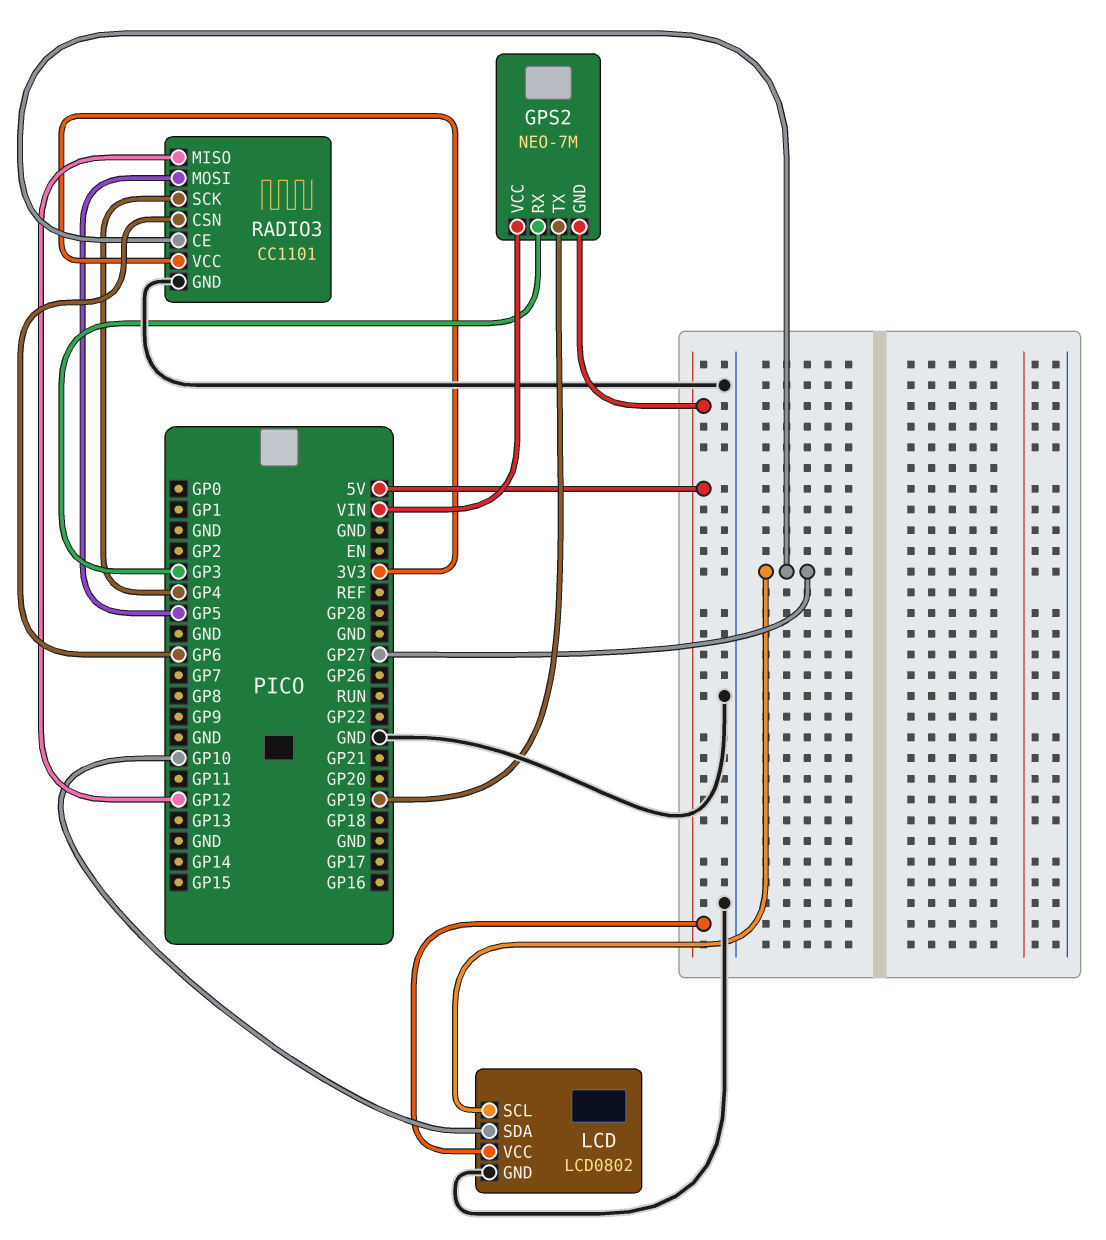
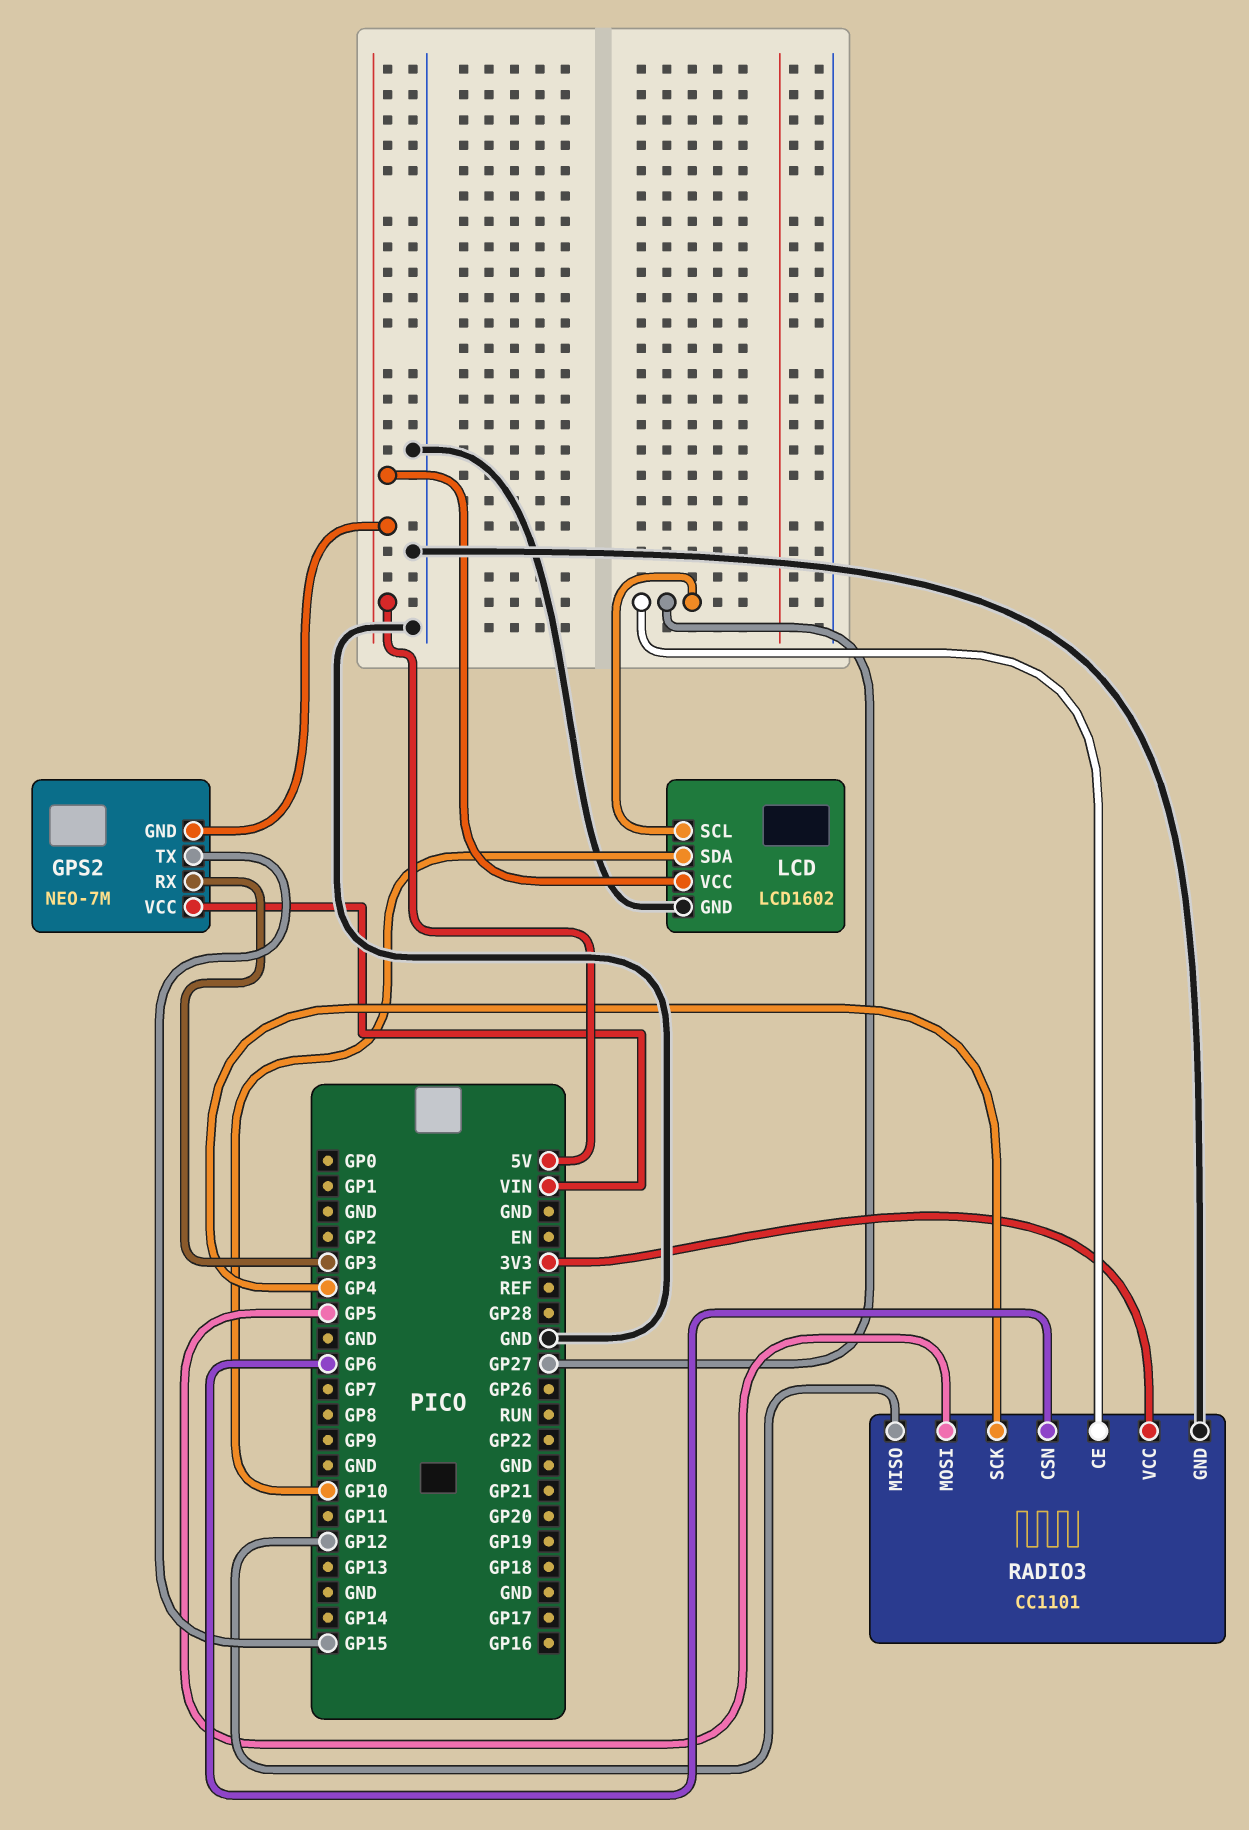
GPS2 pin TX: GP19 -> GP15
LCD: LCD0802 -> LCD1602

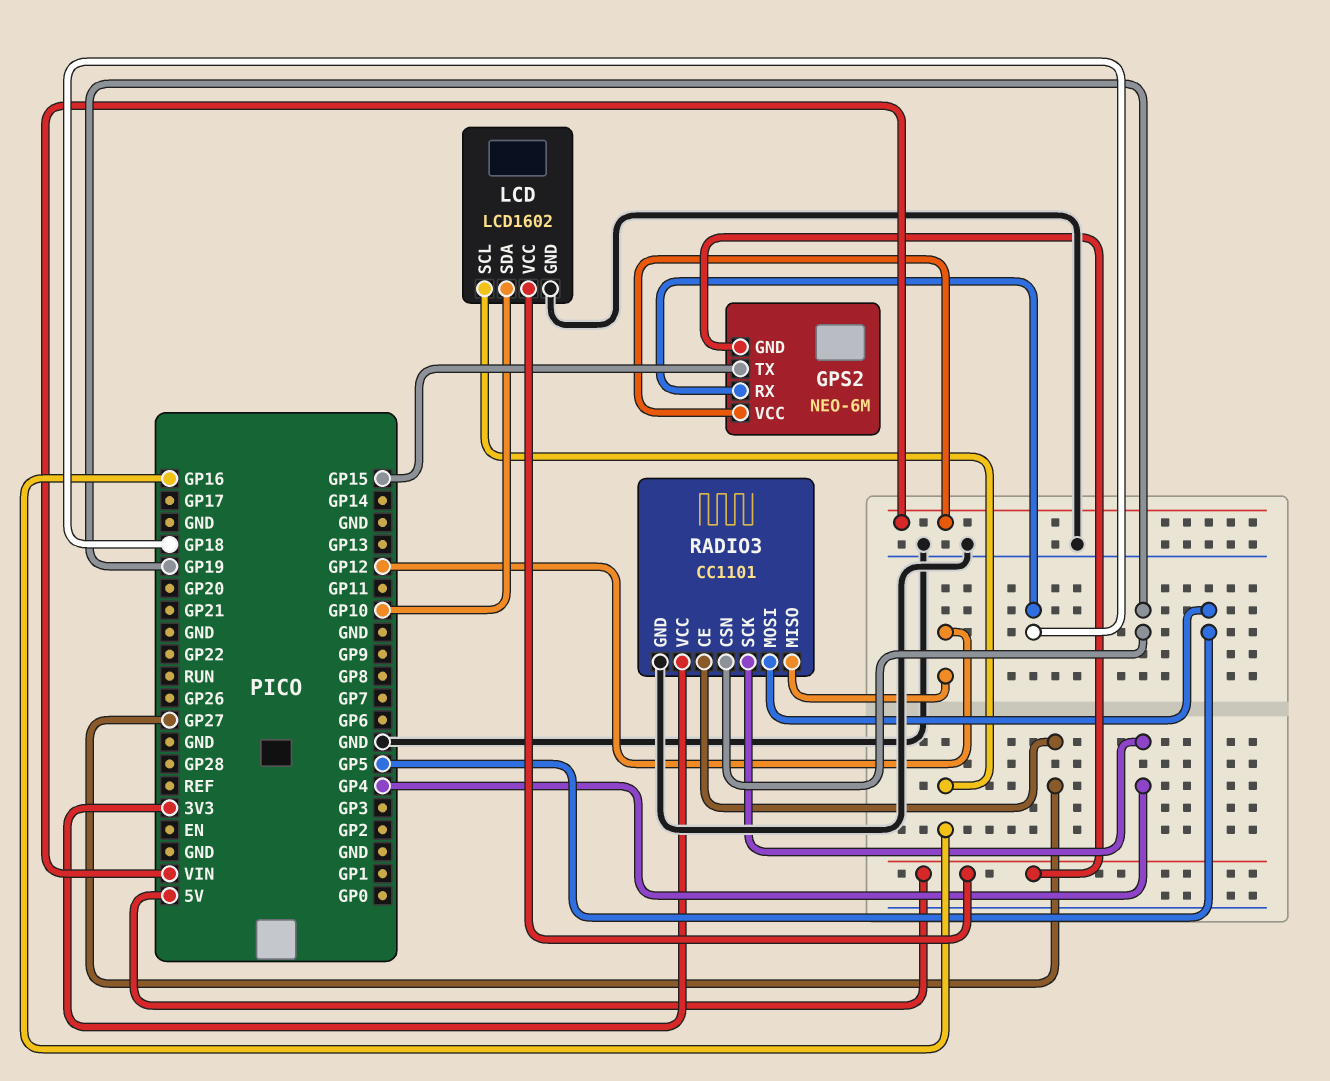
GPS2: NEO-7M -> NEO-6M
GPS2 pin RX: GP3 -> GP18
LCD pin SCL: GP27 -> GP16
RADIO3 pin CSN: GP6 -> GP19

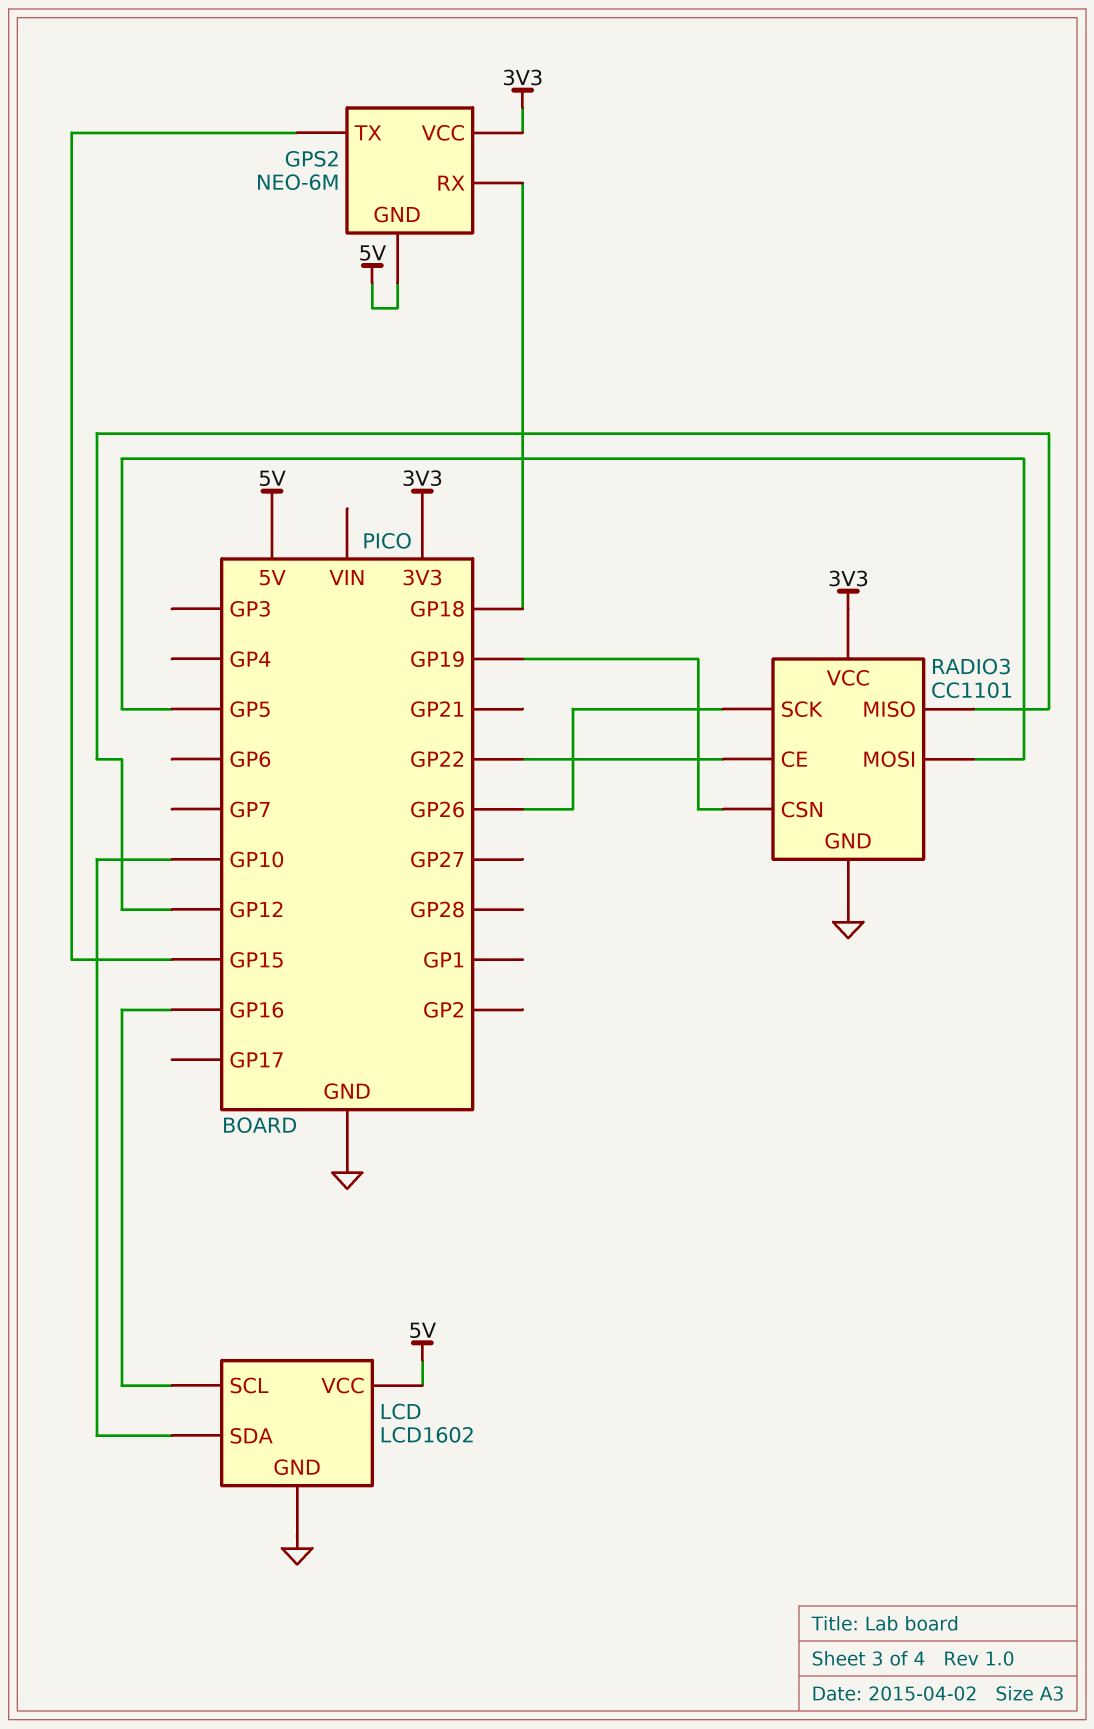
GPS2 pin VCC: VIN -> 3V3
RADIO3 pin CE: GP27 -> GP22
RADIO3 pin SCK: GP4 -> GP26

